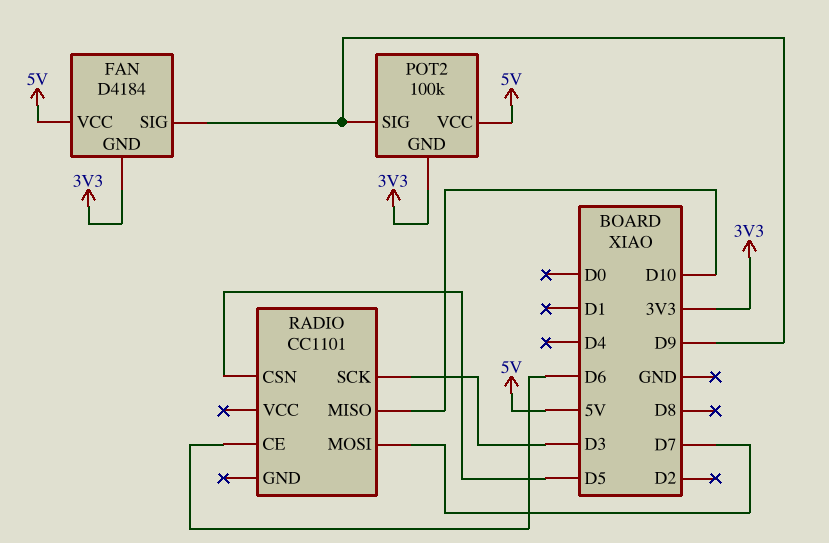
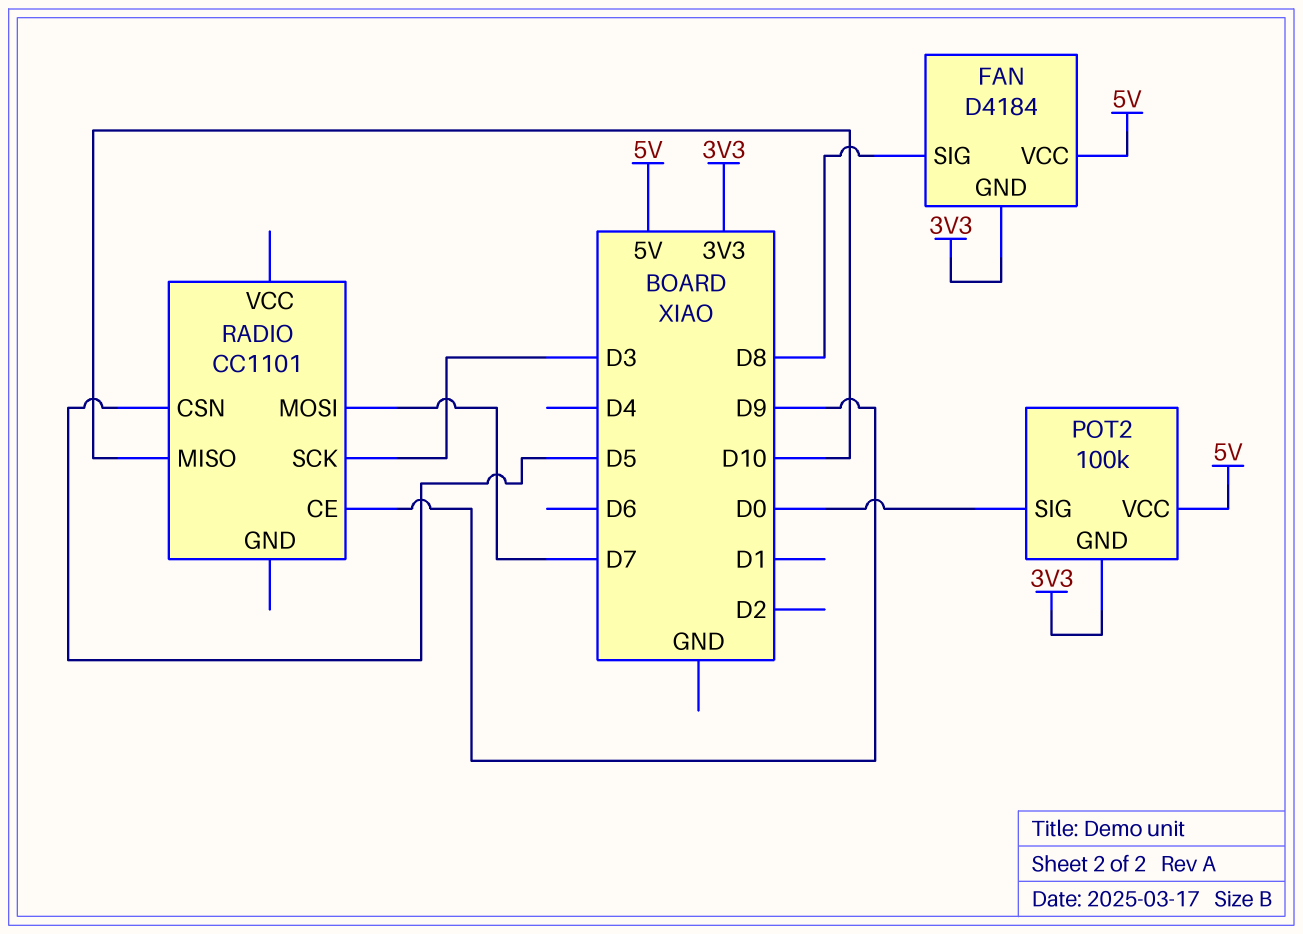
FAN pin SIG: D9 -> D8
POT2 pin SIG: D9 -> D0
RADIO pin CE: D6 -> D9

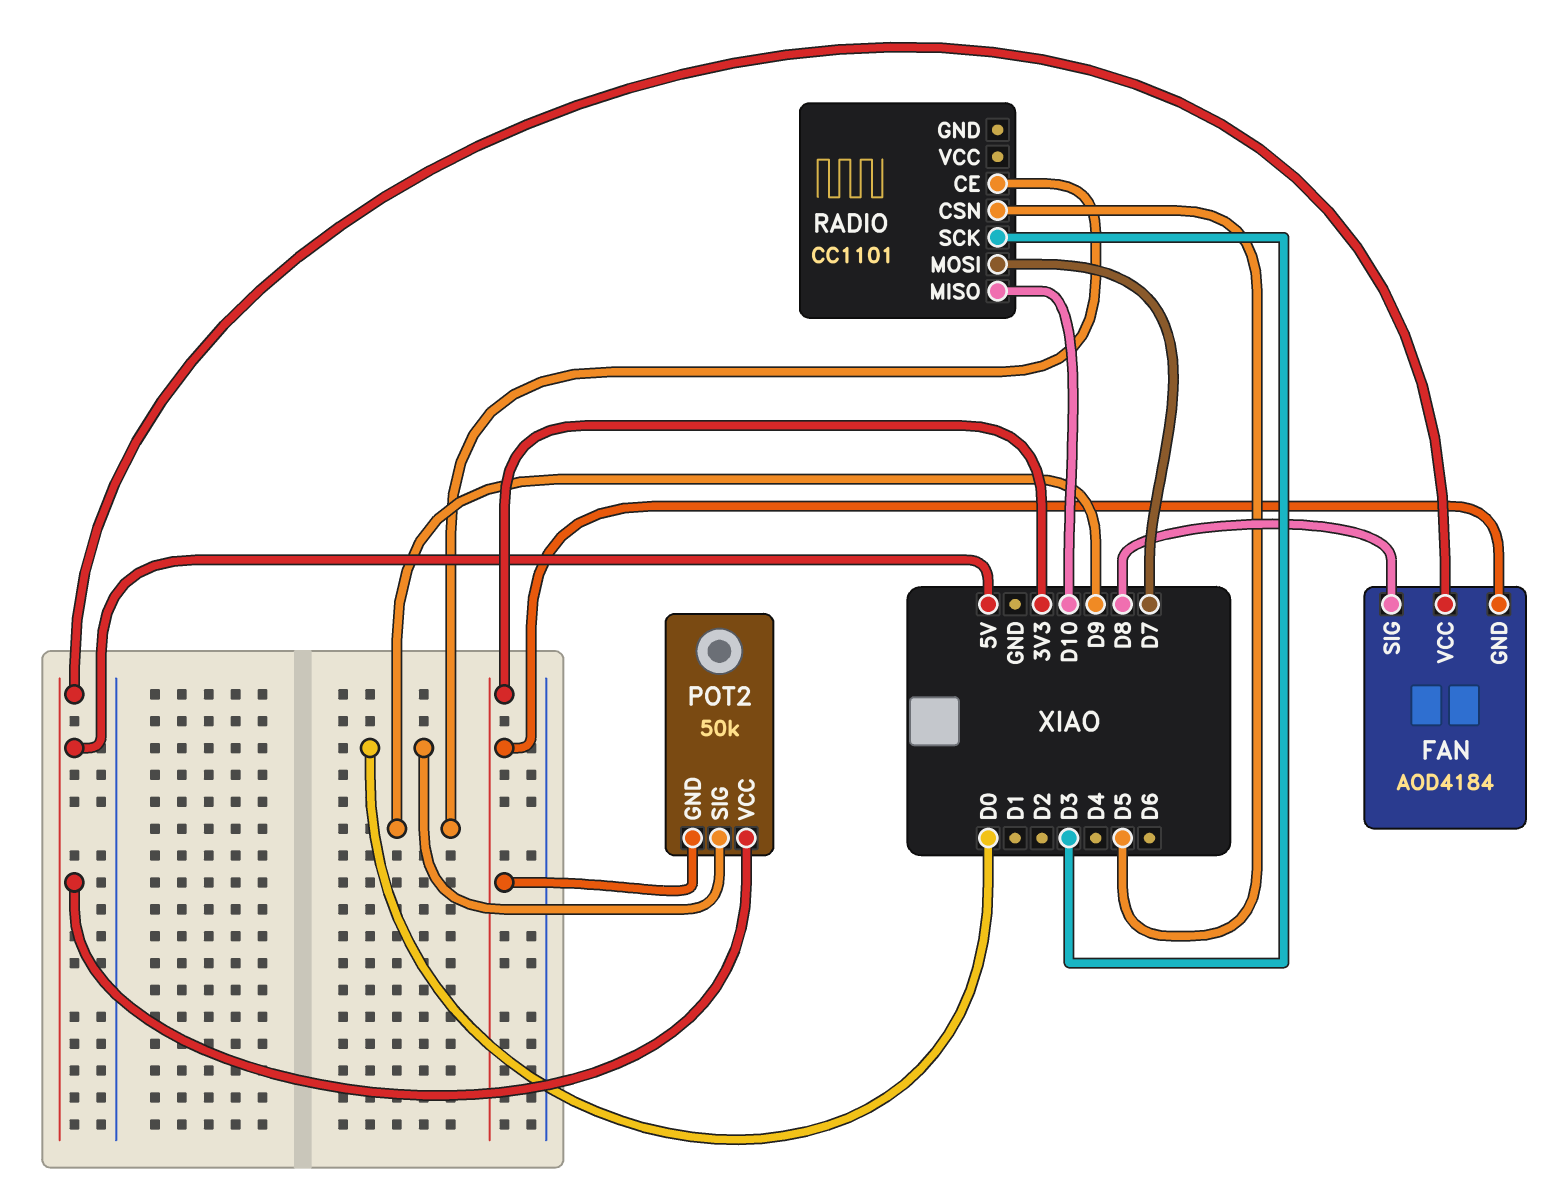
FAN: D4184 -> AOD4184
POT2: 100k -> 50k

